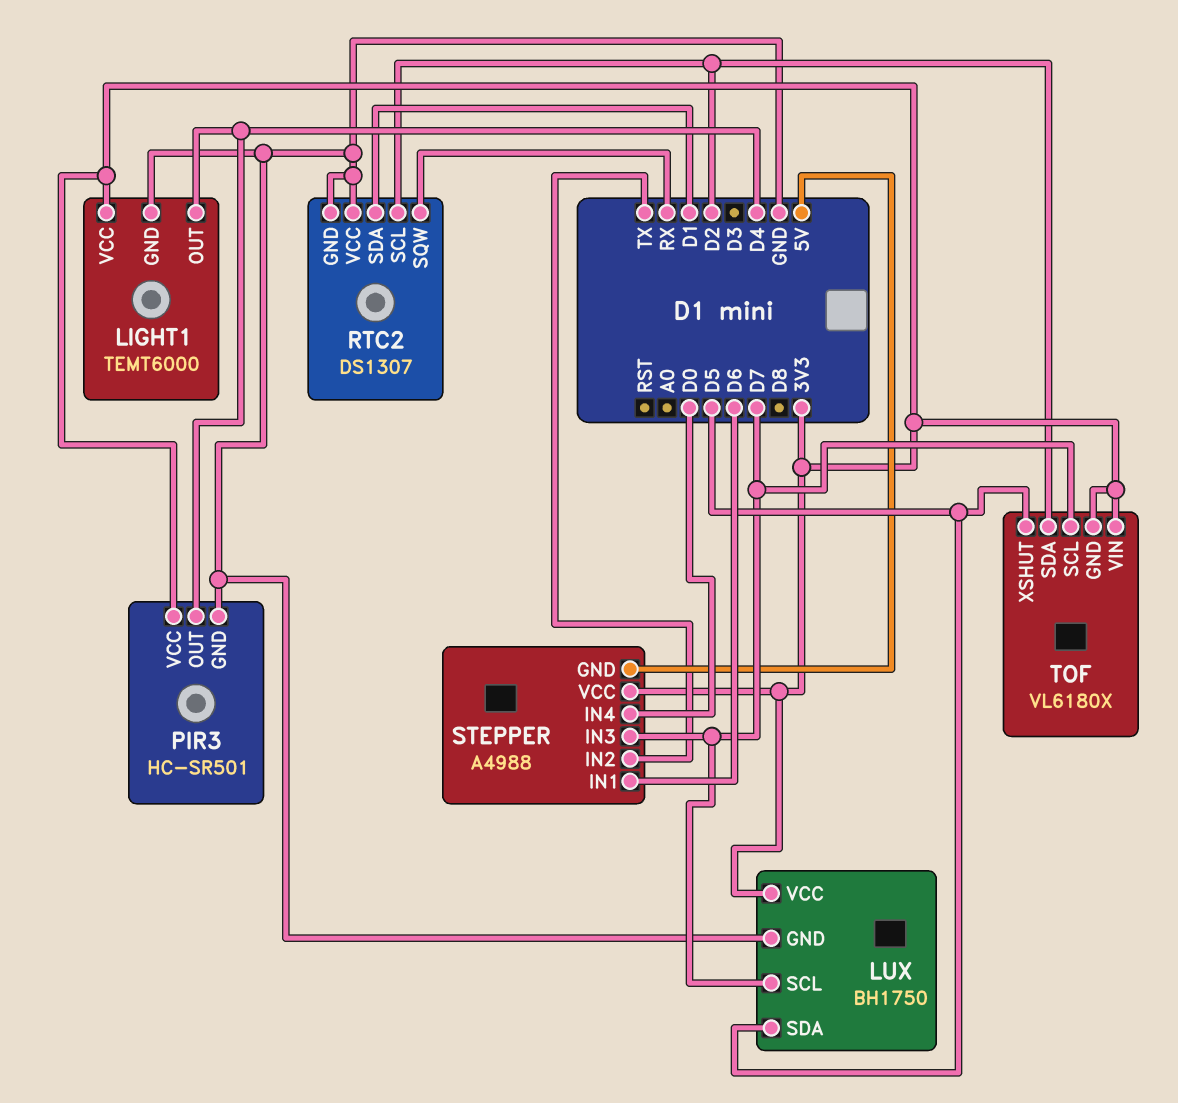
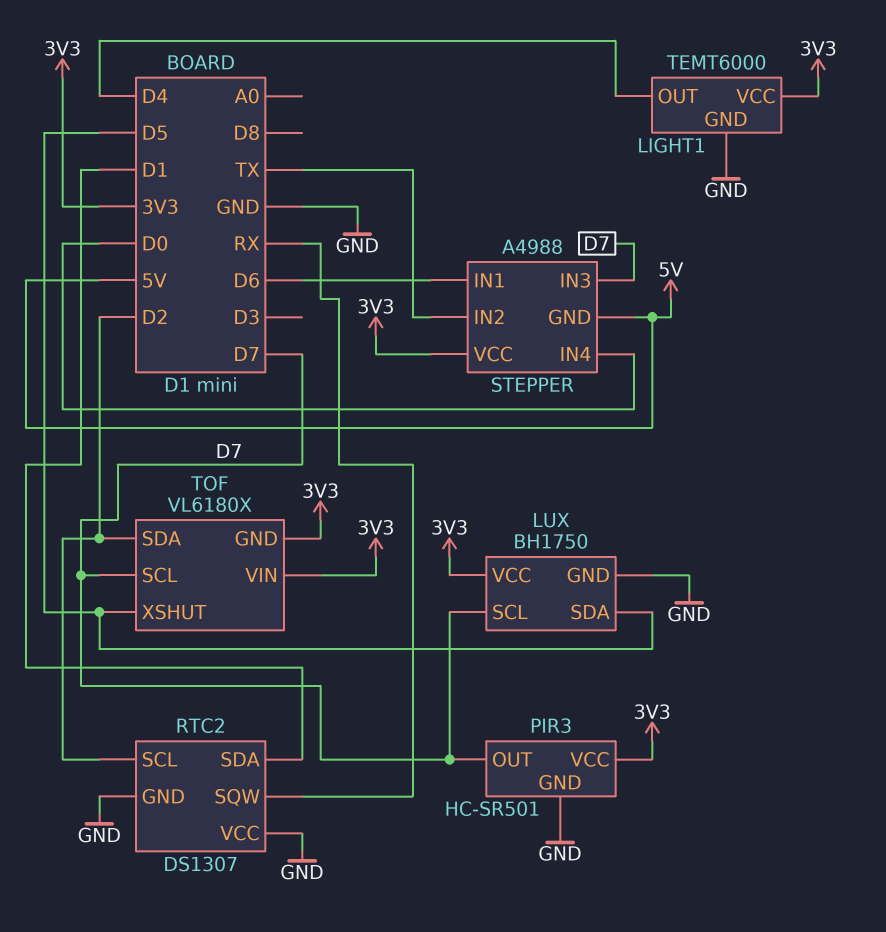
PIR3 pin OUT: D4 -> D7

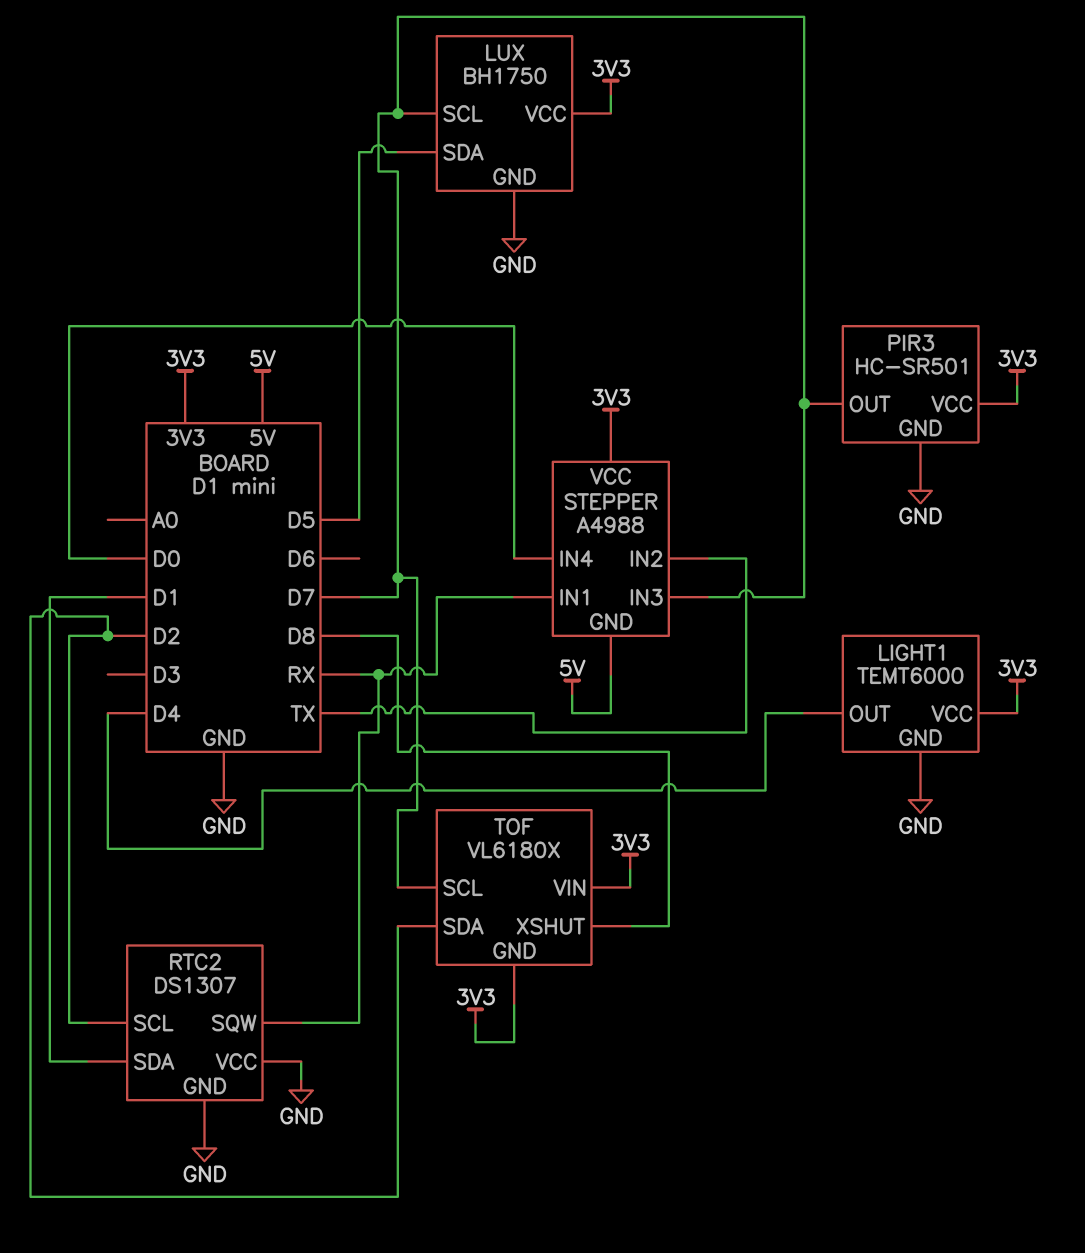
STEPPER pin IN1: D6 -> RX
TOF pin XSHUT: D5 -> D8

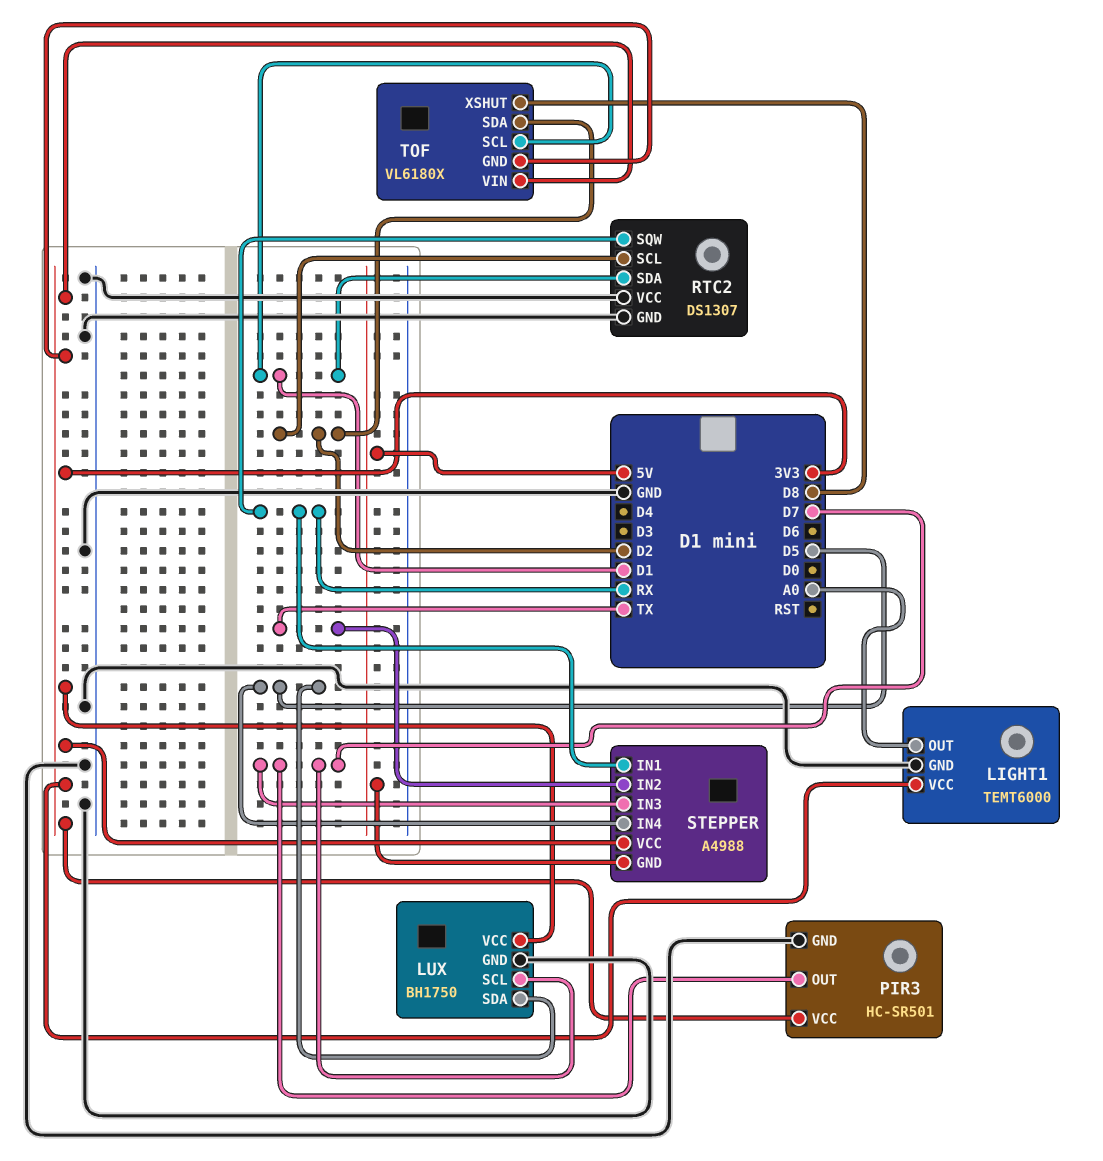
LIGHT1 pin OUT: D4 -> A0
STEPPER pin IN4: D0 -> D5
TOF pin SCL: D7 -> D1

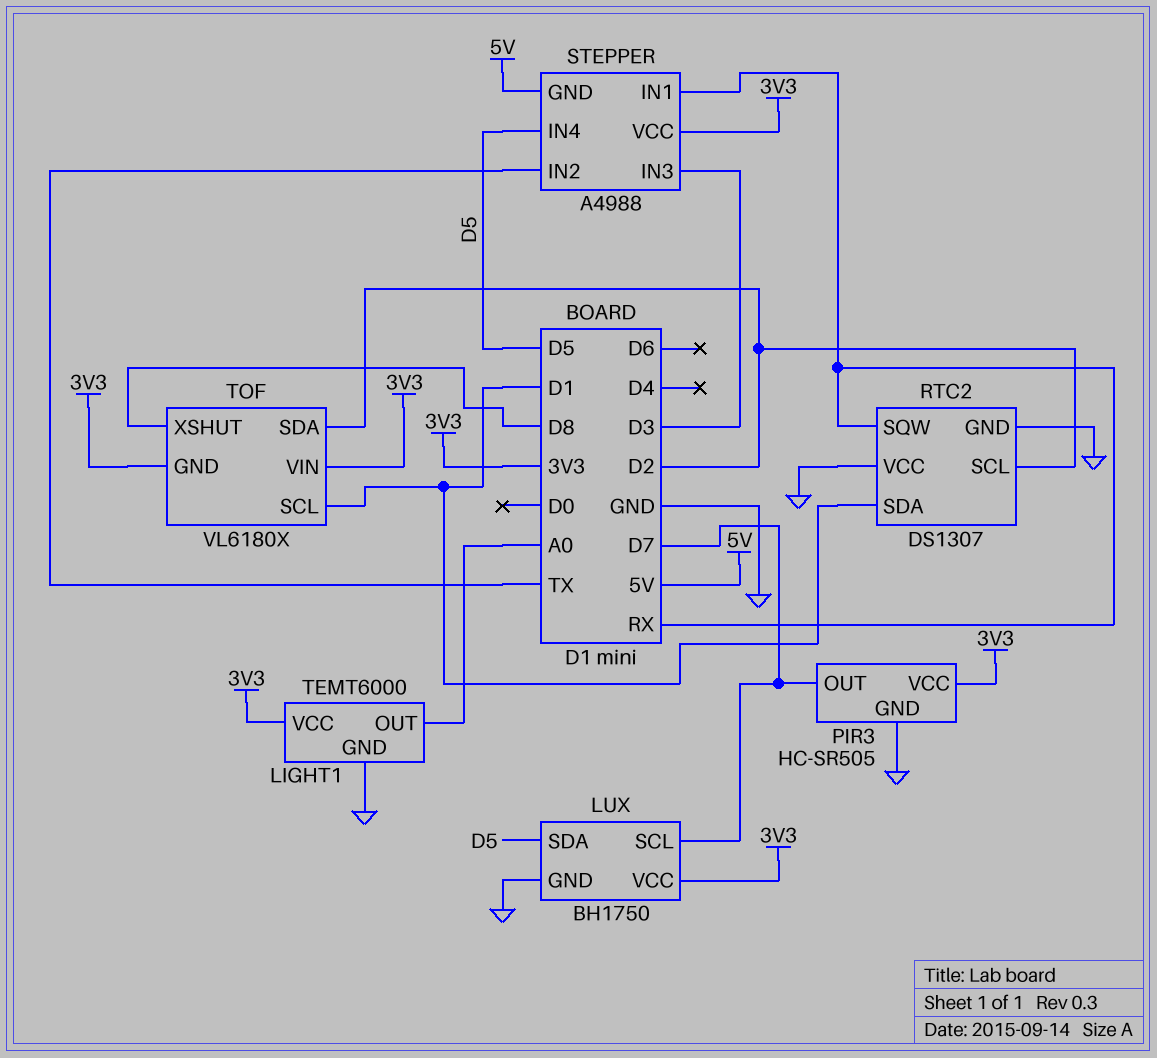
PIR3: HC-SR501 -> HC-SR505
STEPPER pin IN3: D7 -> D3

